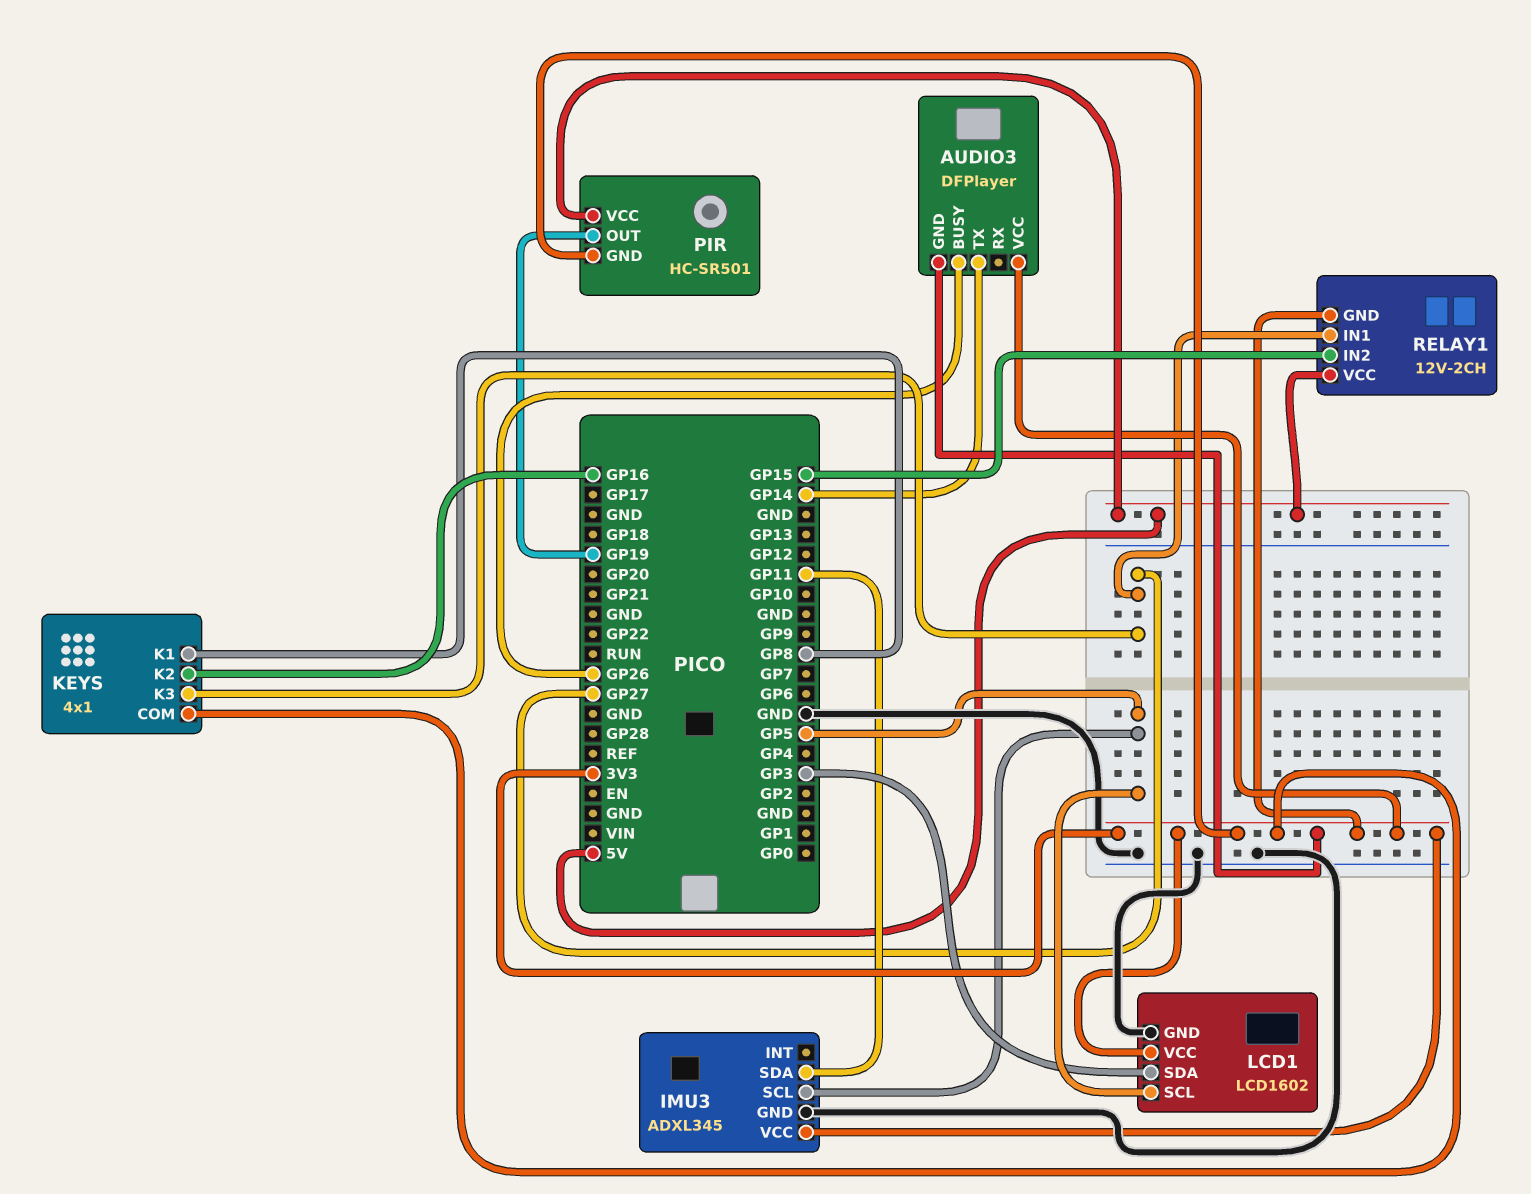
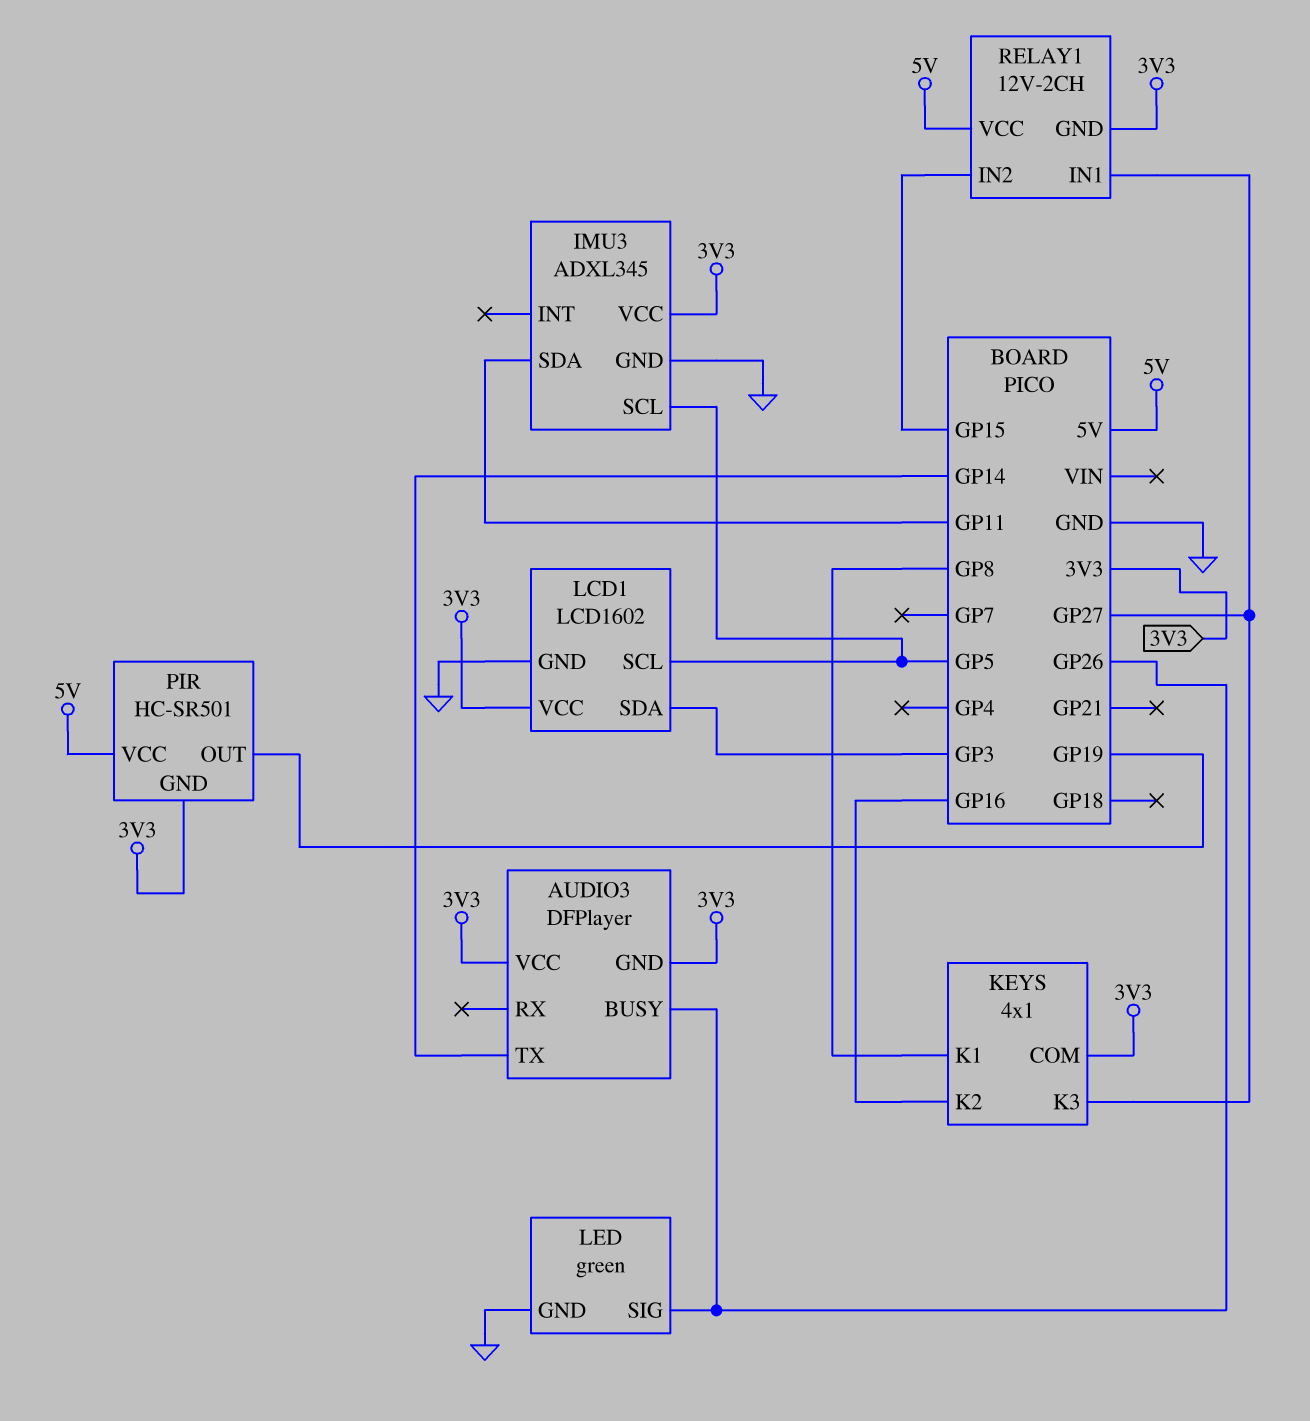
LED: none -> green
LED pin GND: none -> GND
LED pin SIG: none -> GP26

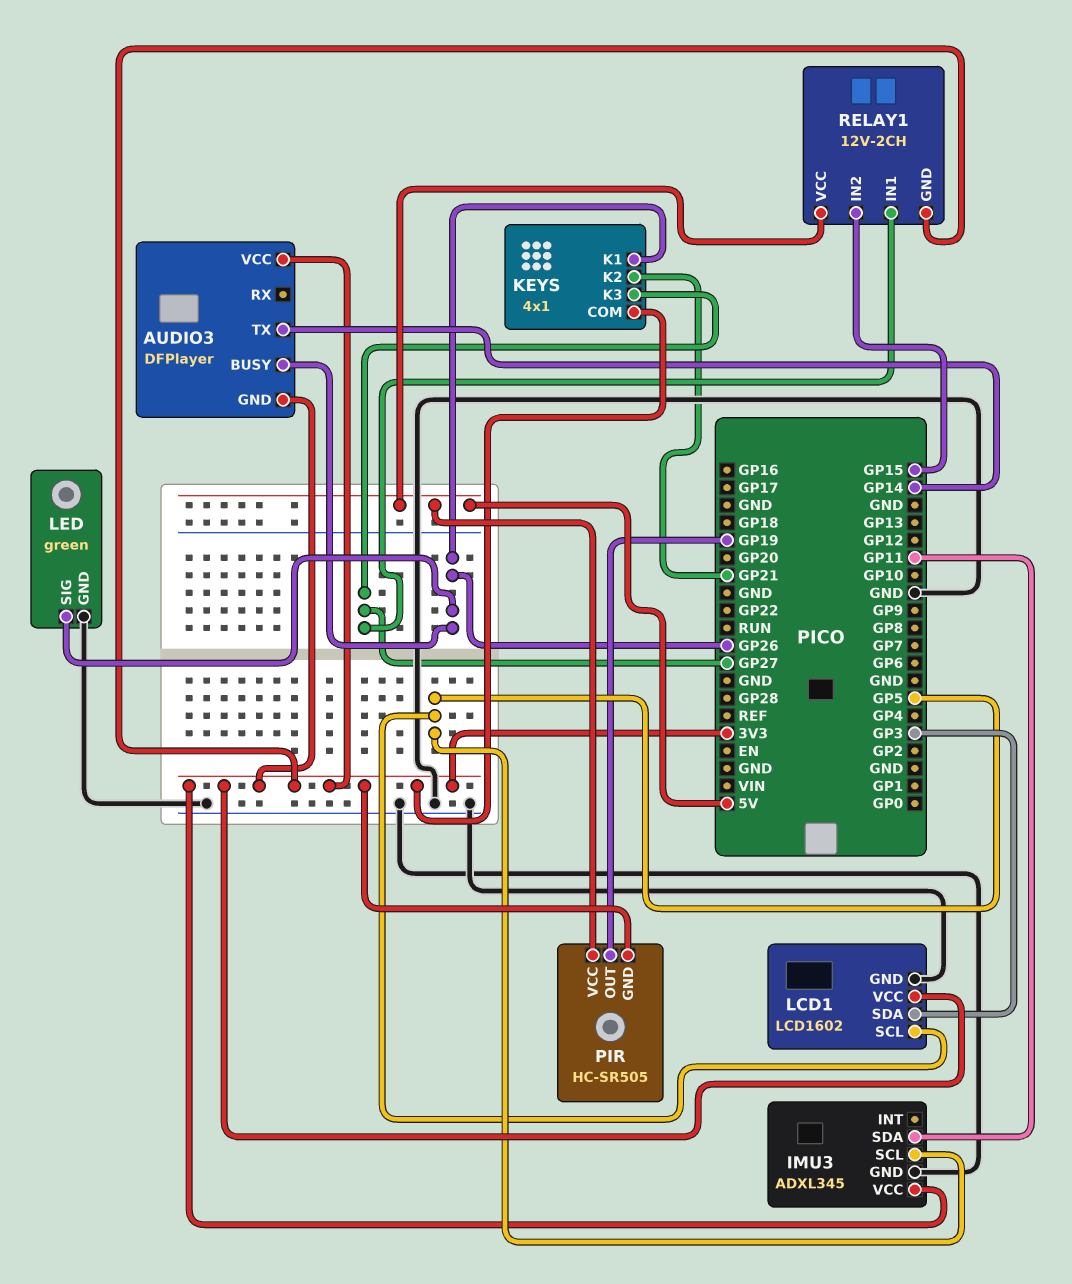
KEYS pin K1: GP8 -> GP26
KEYS pin K2: GP16 -> GP21
PIR: HC-SR501 -> HC-SR505

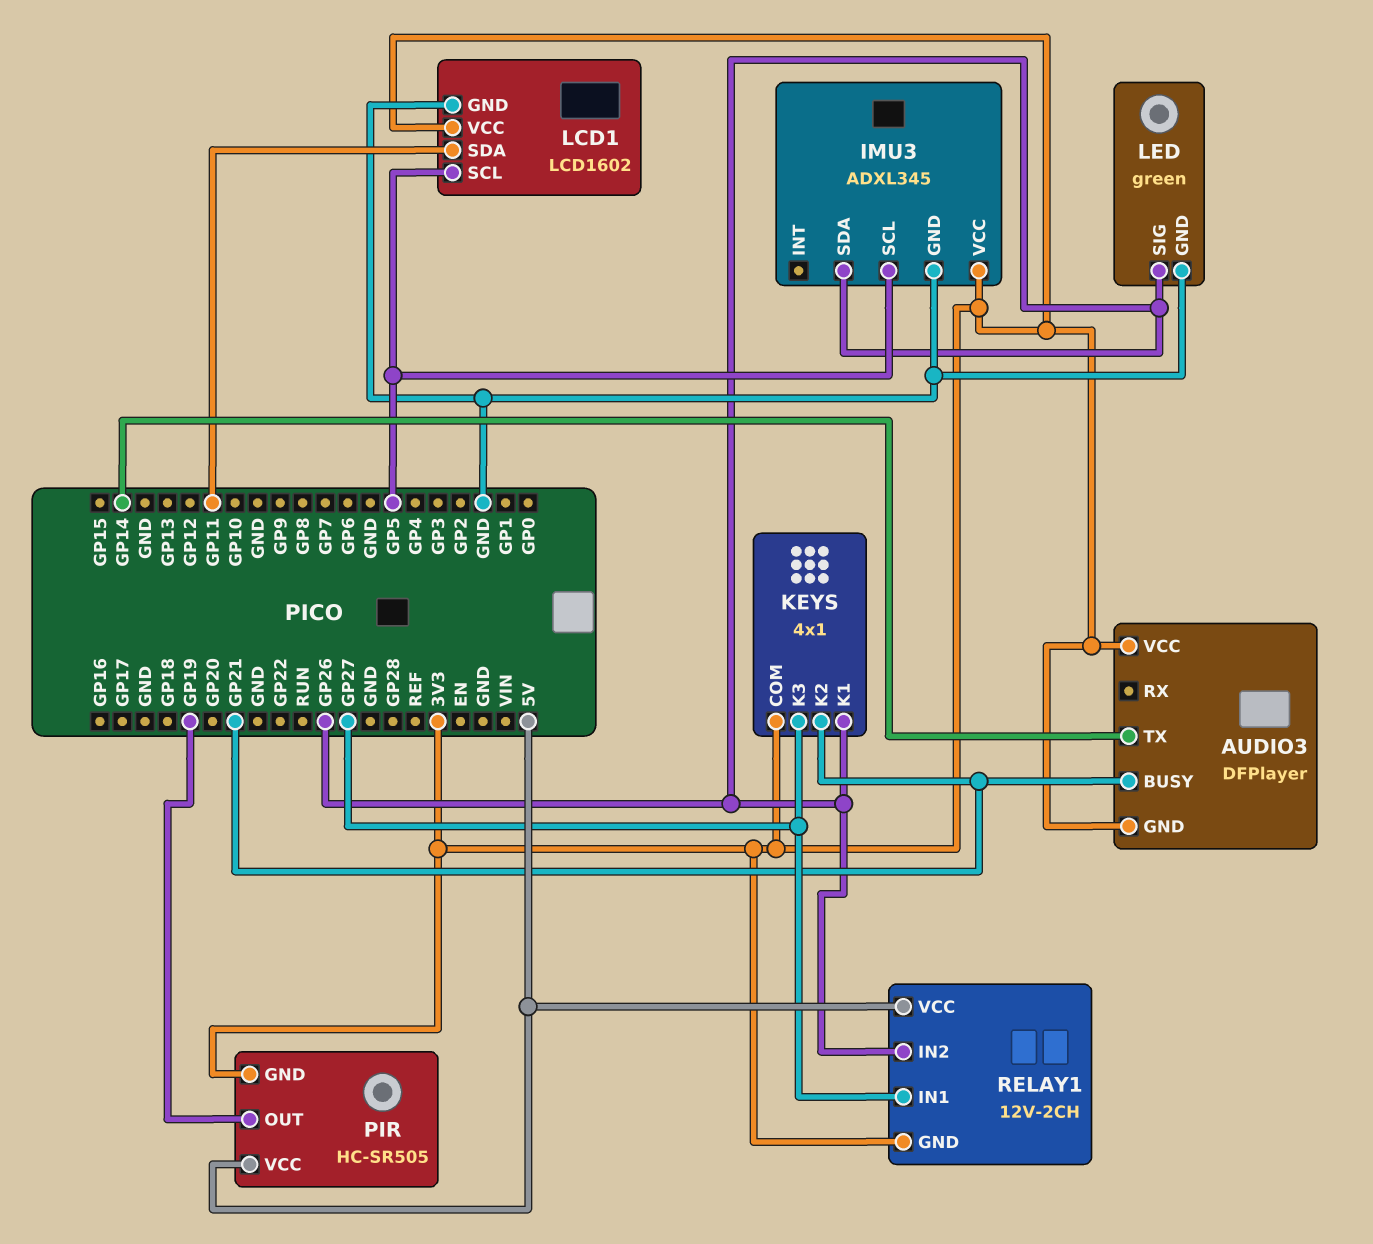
AUDIO3 pin BUSY: GP26 -> GP21
IMU3 pin SDA: GP11 -> GP26
LCD1 pin SDA: GP3 -> GP11
RELAY1 pin IN2: GP15 -> GP26

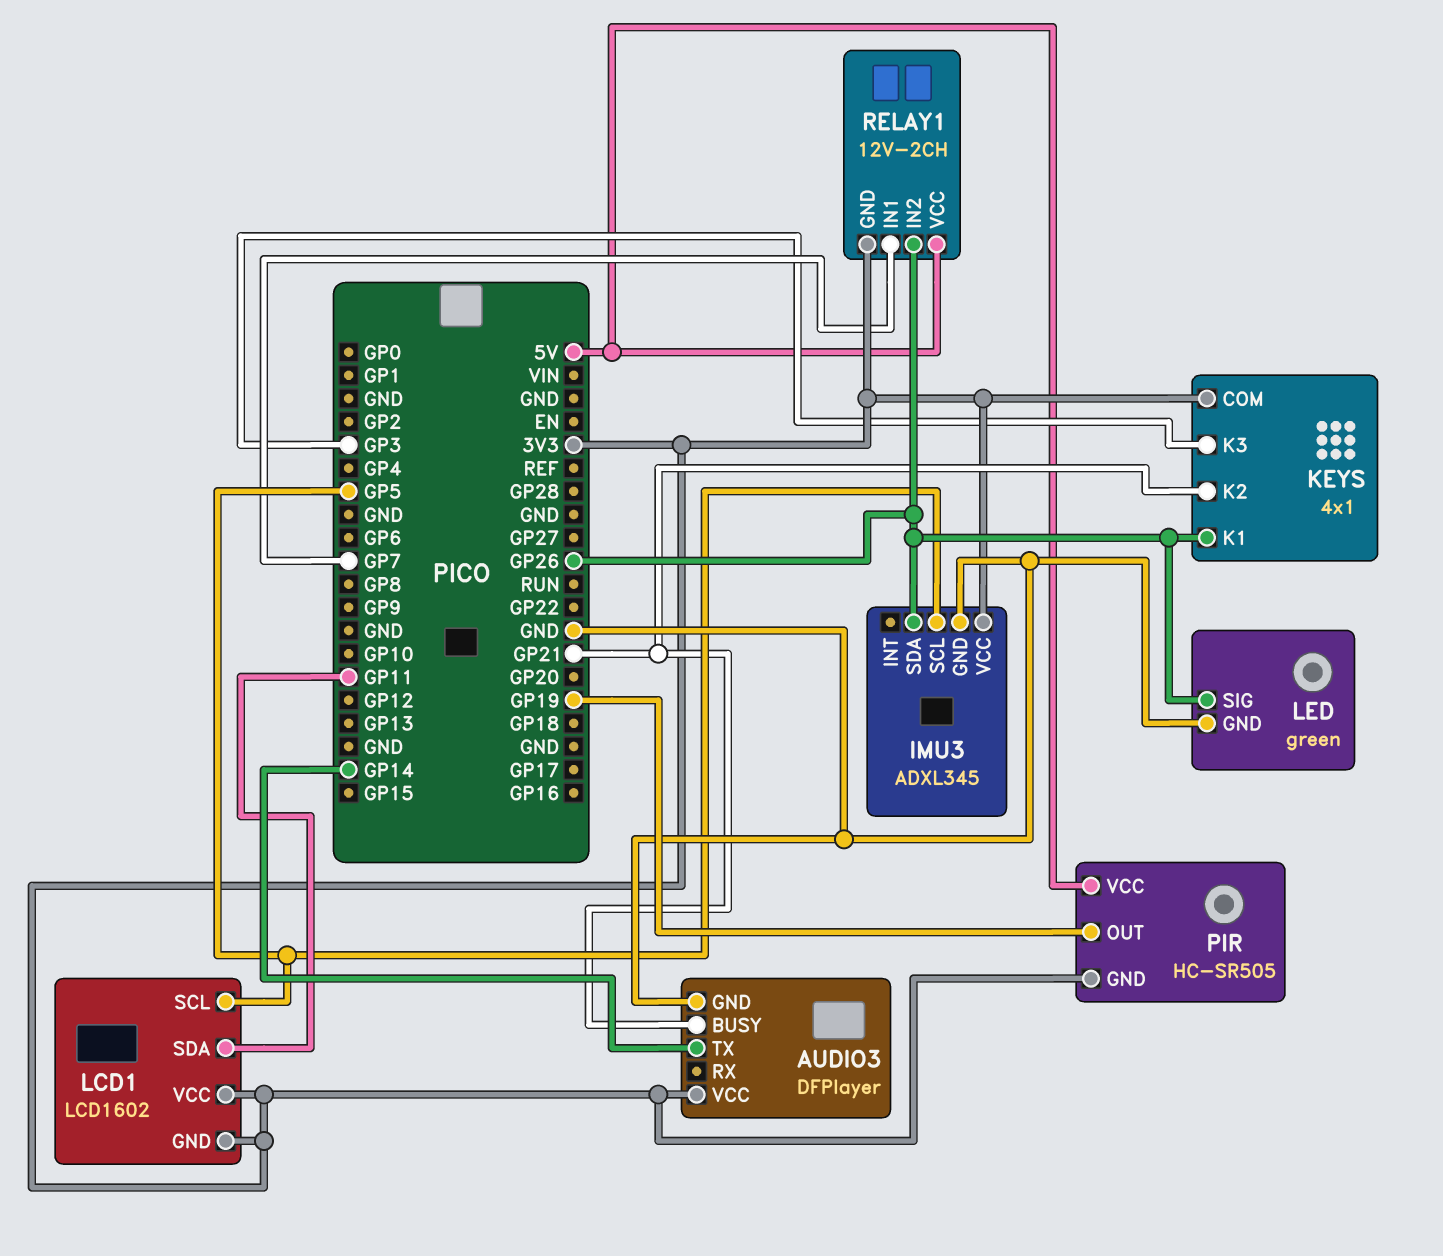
AUDIO3 pin GND: 3V3 -> GND
KEYS pin K3: GP27 -> GP3
LCD1 pin GND: GND -> 3V3
RELAY1 pin IN1: GP27 -> GP7

